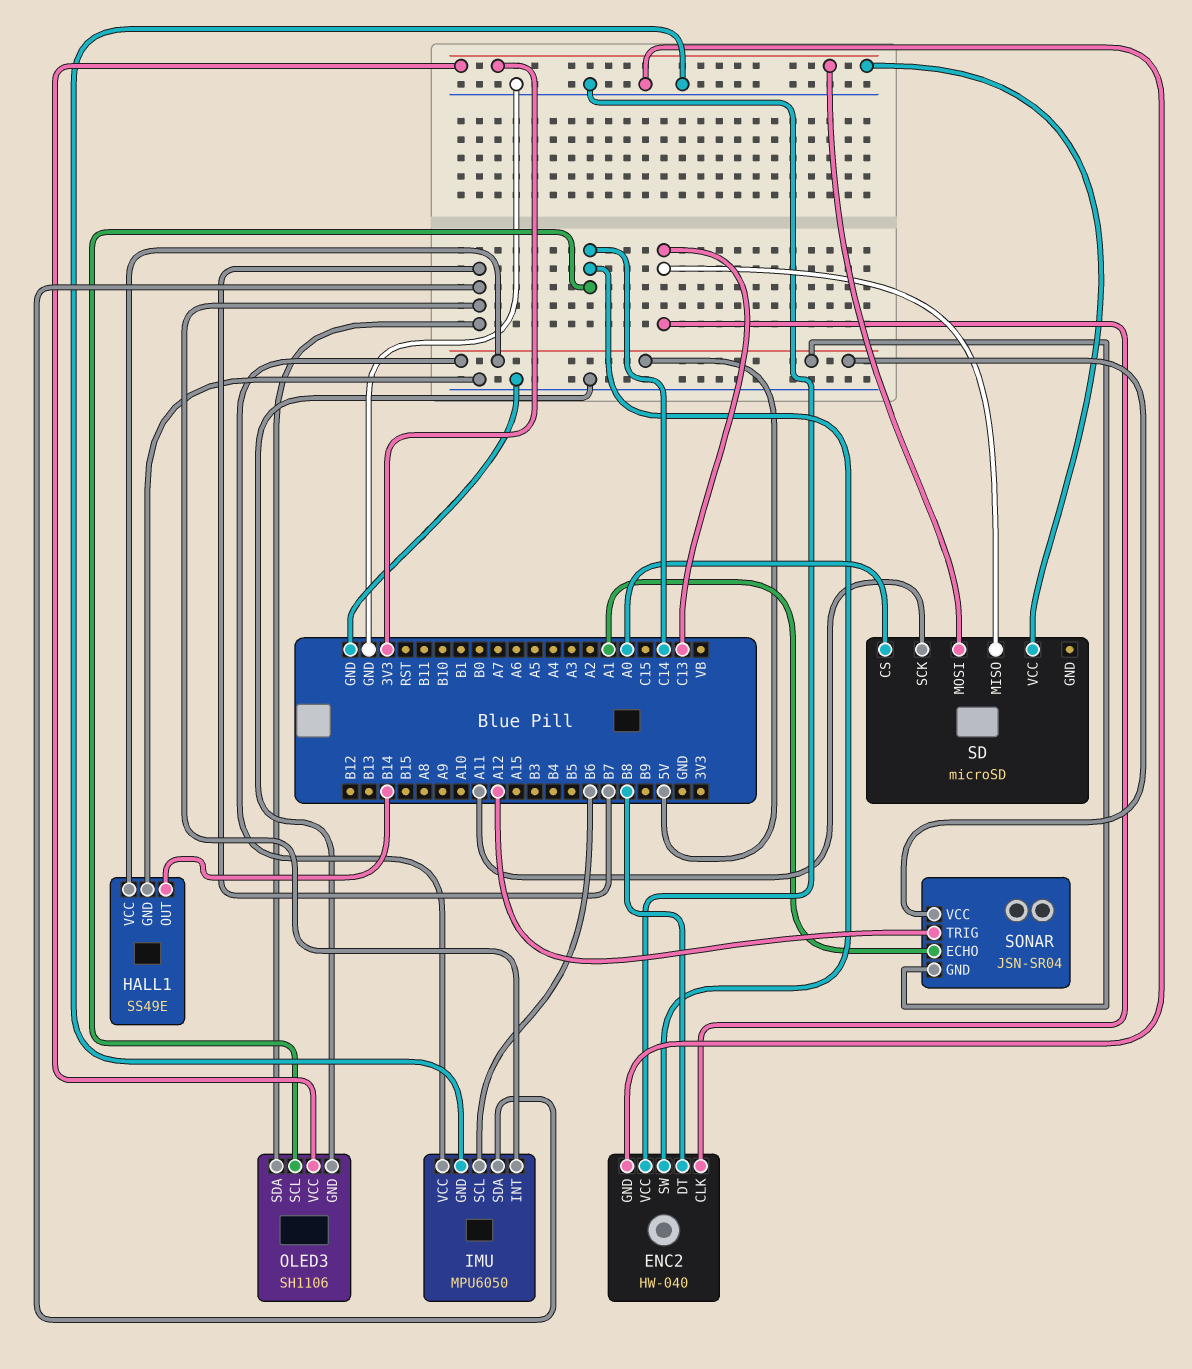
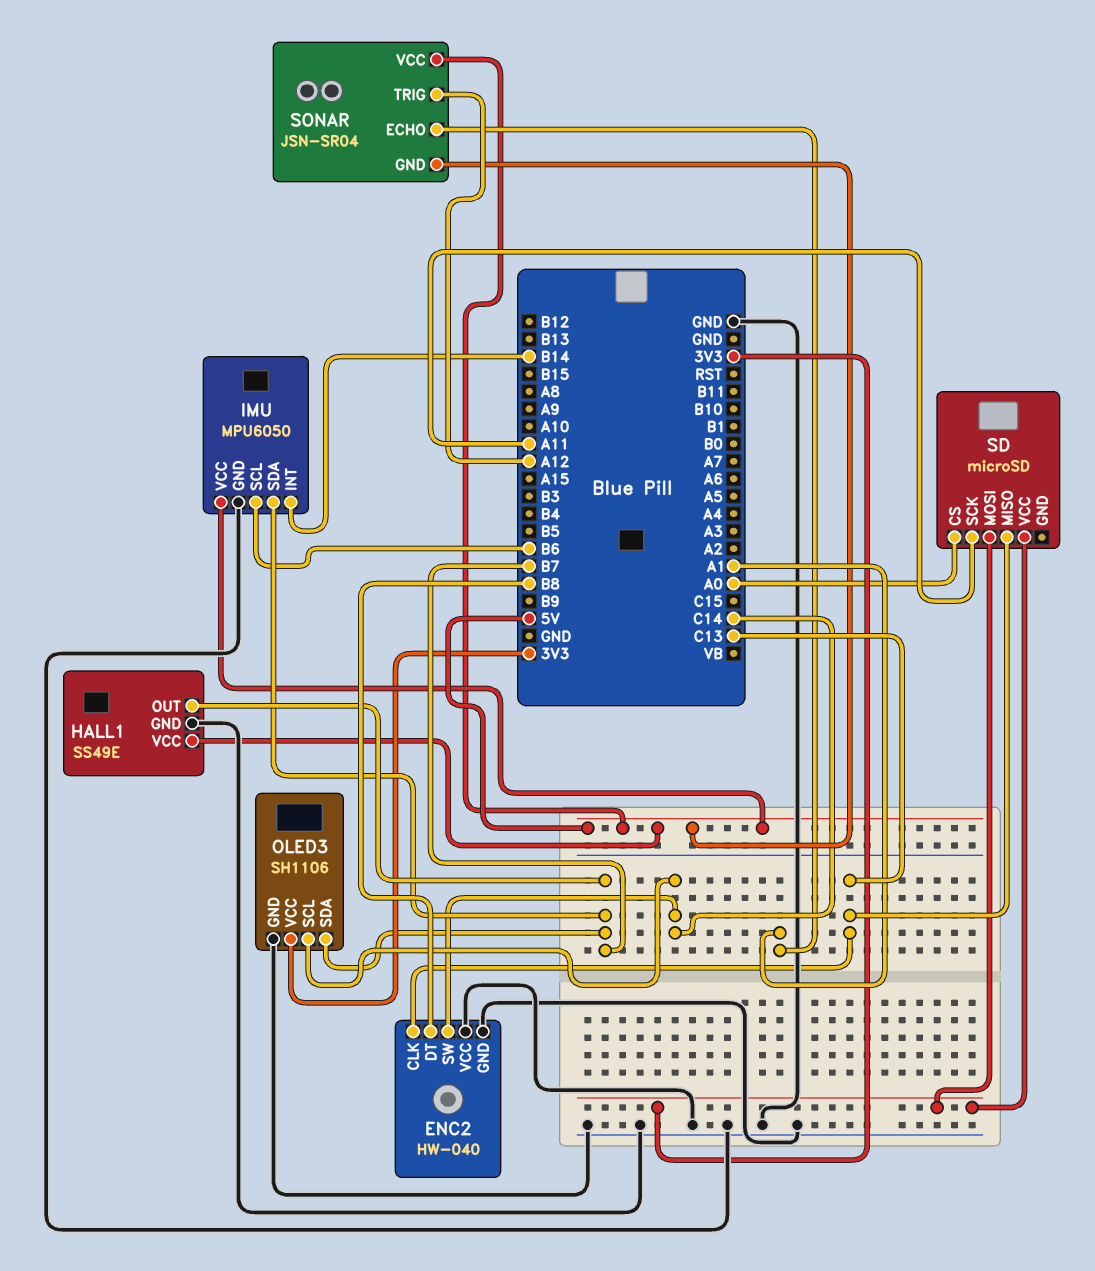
HALL1 pin OUT: B14 -> B7
IMU pin INT: B7 -> B14

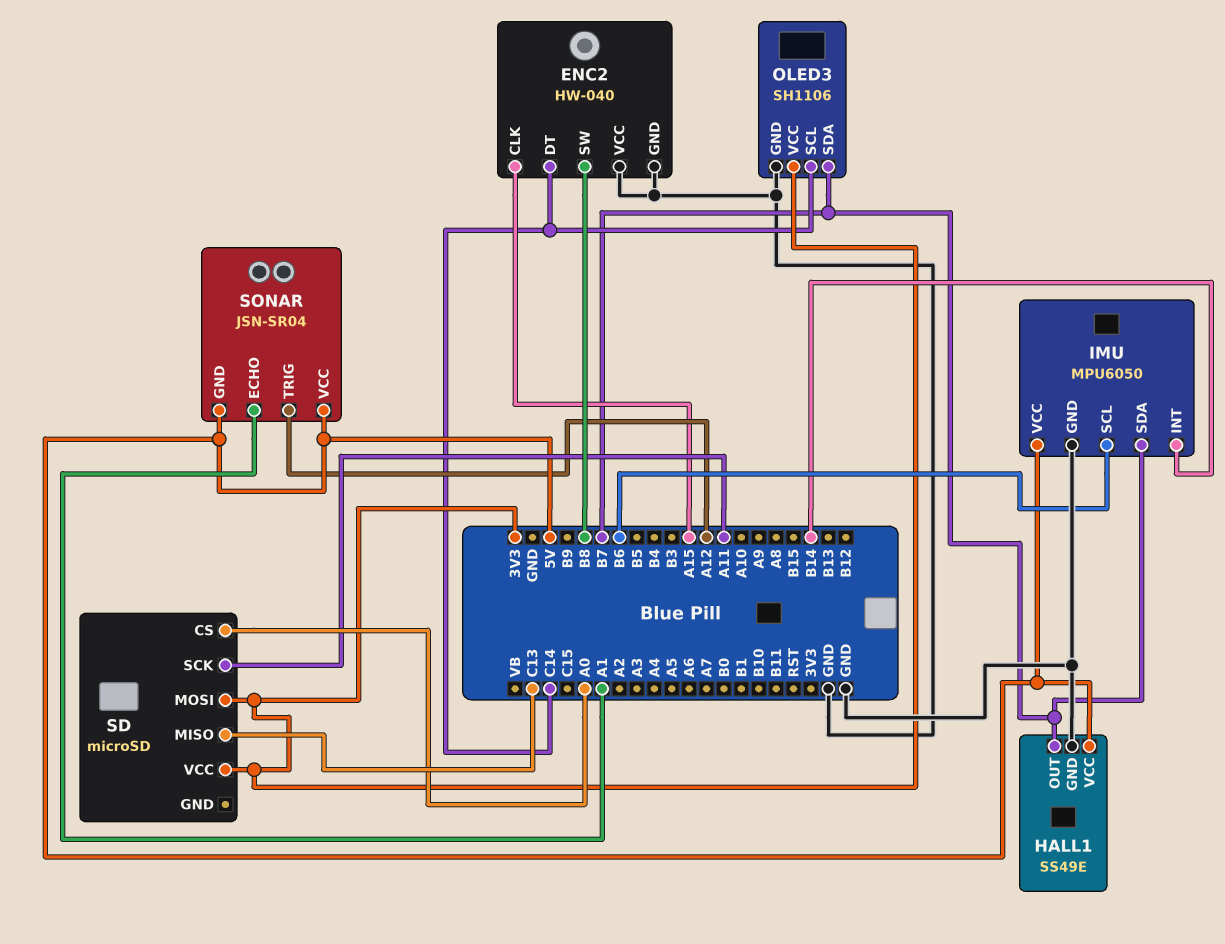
ENC2 pin CLK: C13 -> A15
ENC2 pin DT: B8 -> C14
ENC2 pin SW: C14 -> B8

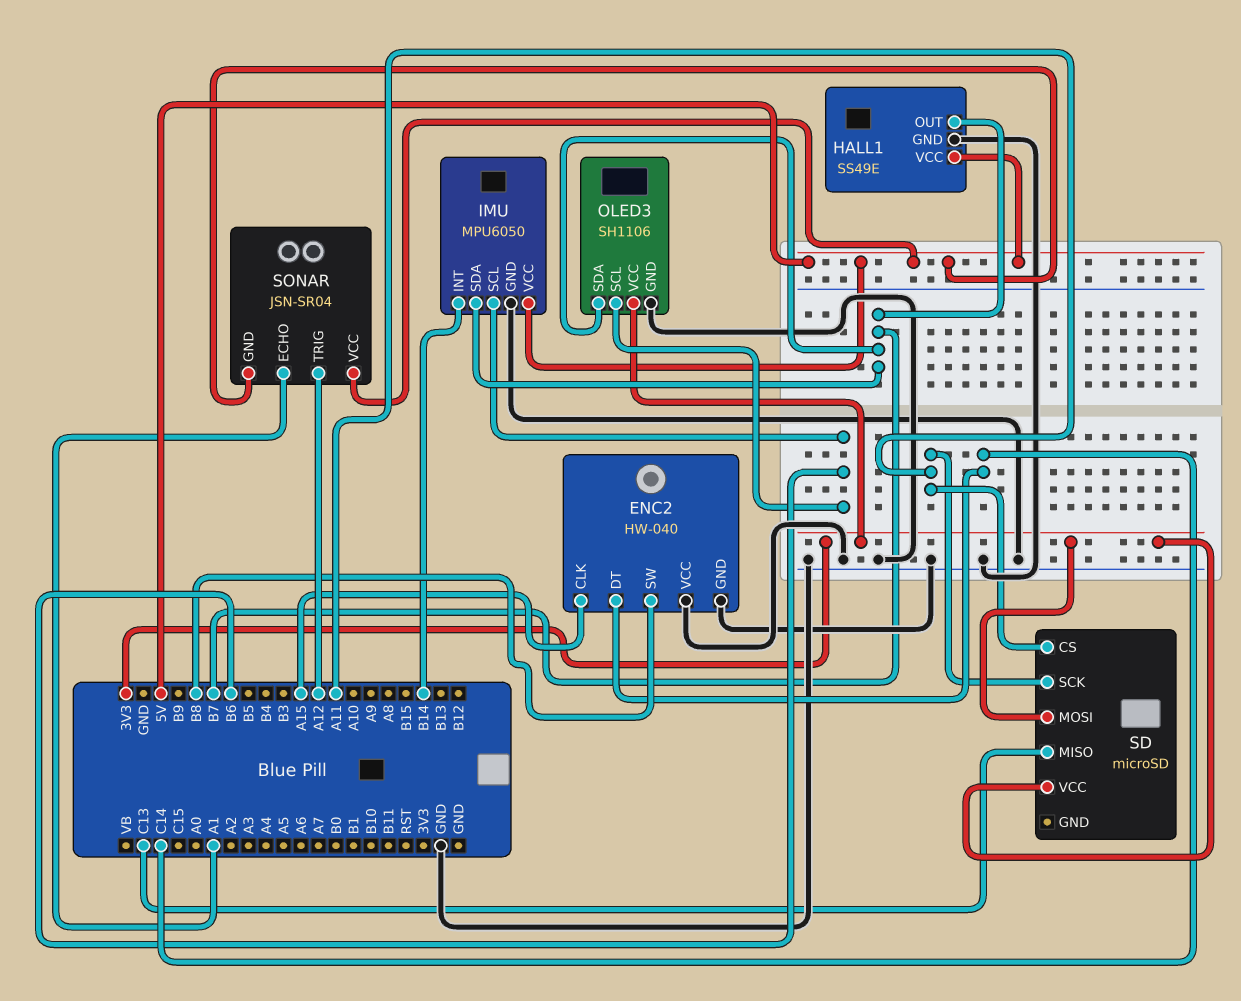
OLED3 pin SCL: C14 -> B6
SD pin CS: A0 -> A11

